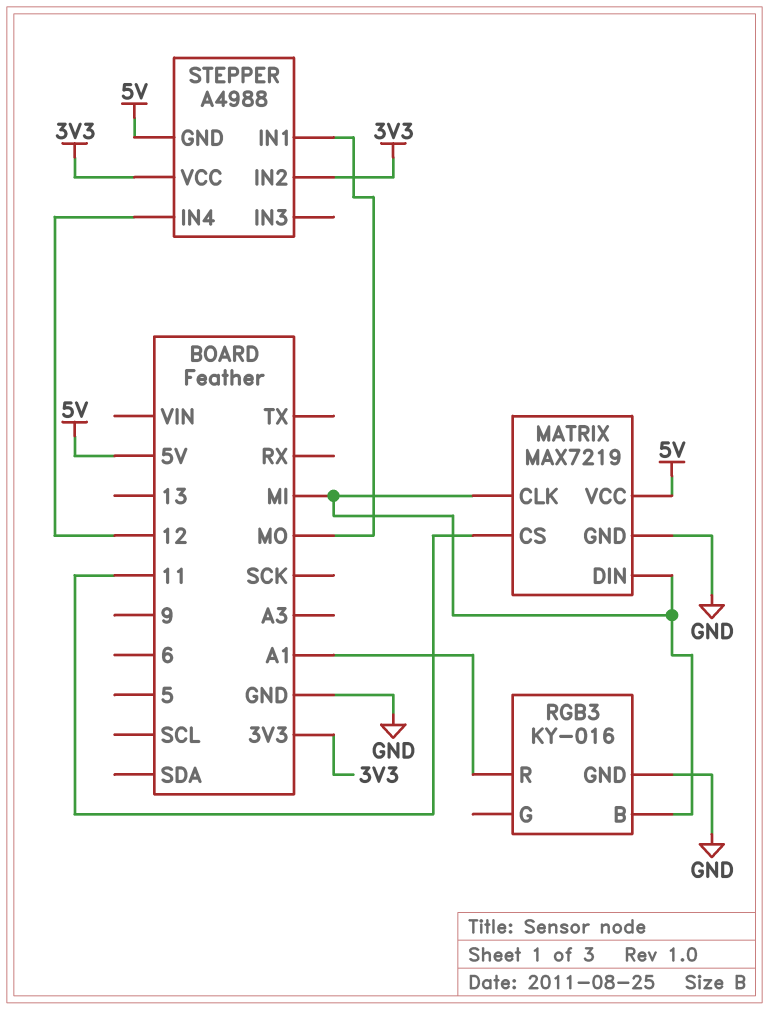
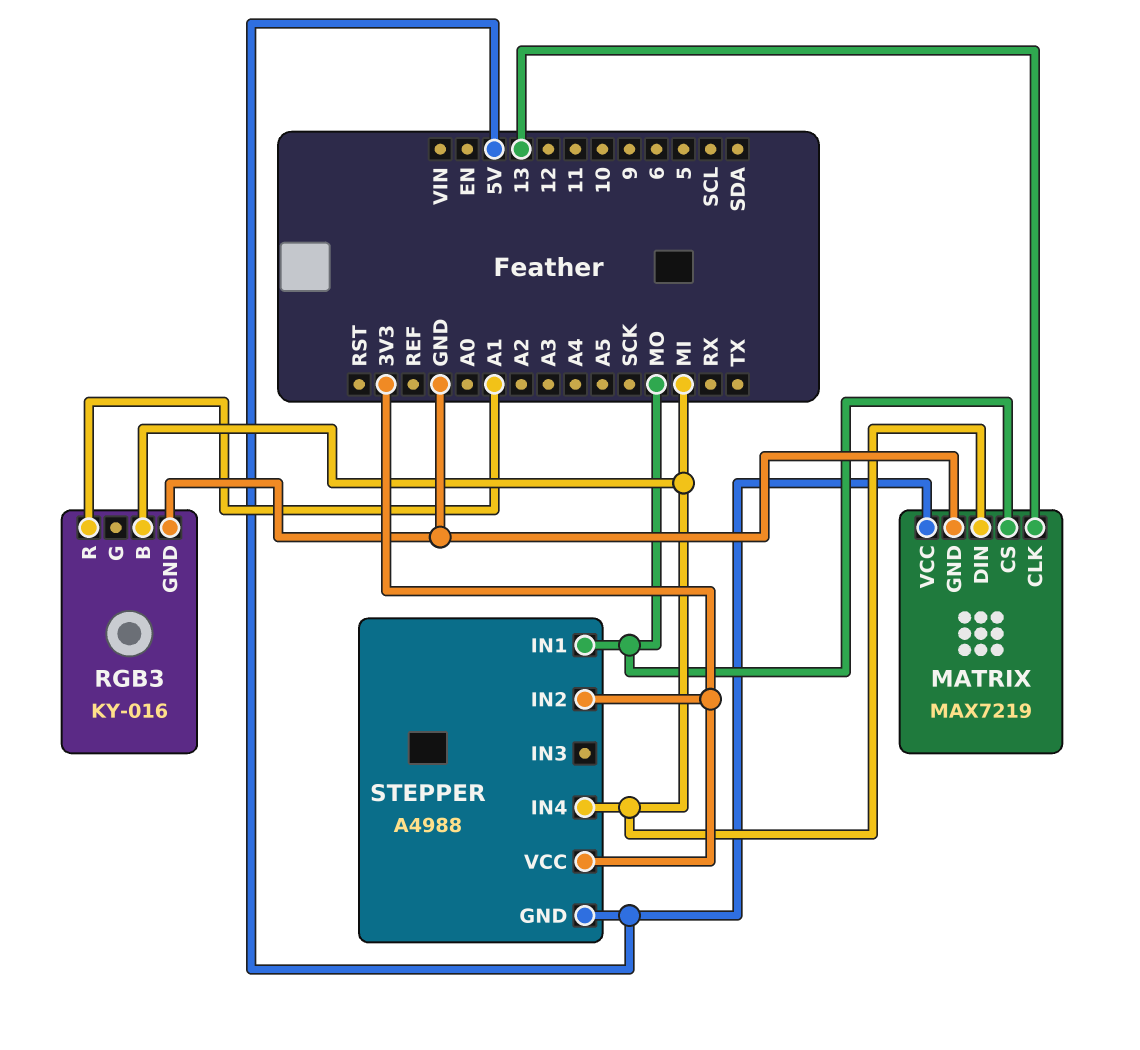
MATRIX pin CLK: MI -> 13
MATRIX pin CS: 11 -> MO
STEPPER pin IN4: 12 -> MI

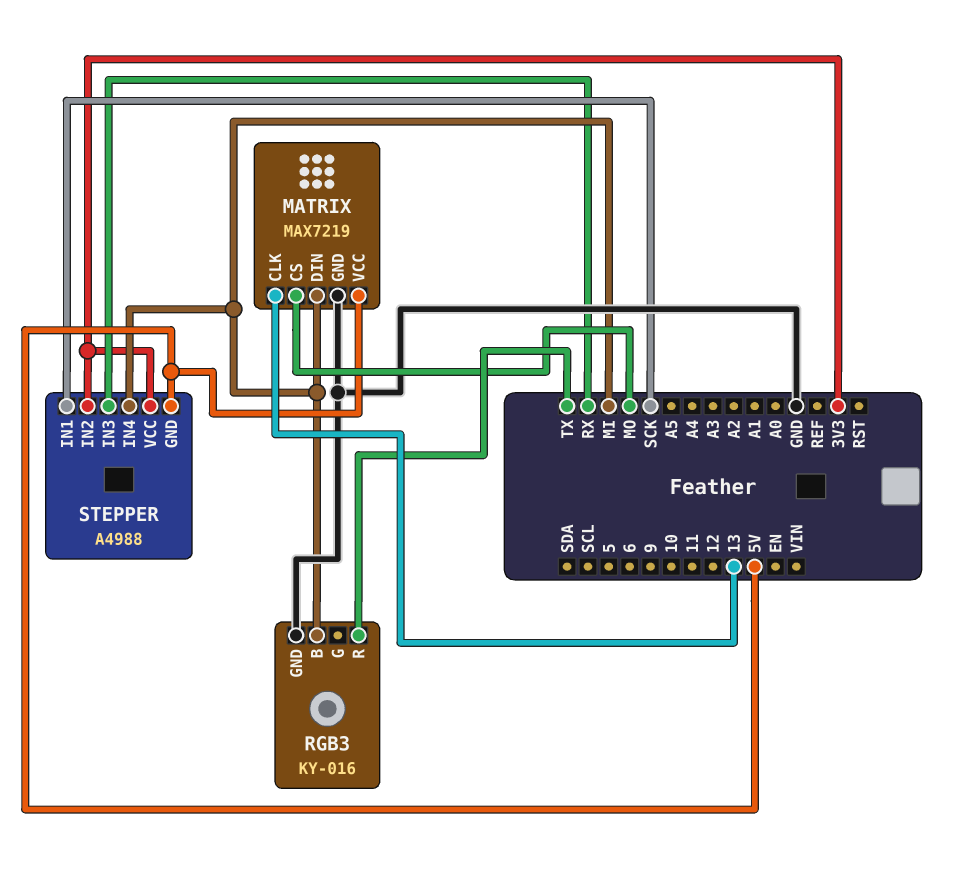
RGB3 pin R: A1 -> TX
STEPPER pin IN1: MO -> SCK
STEPPER pin IN3: none -> RX

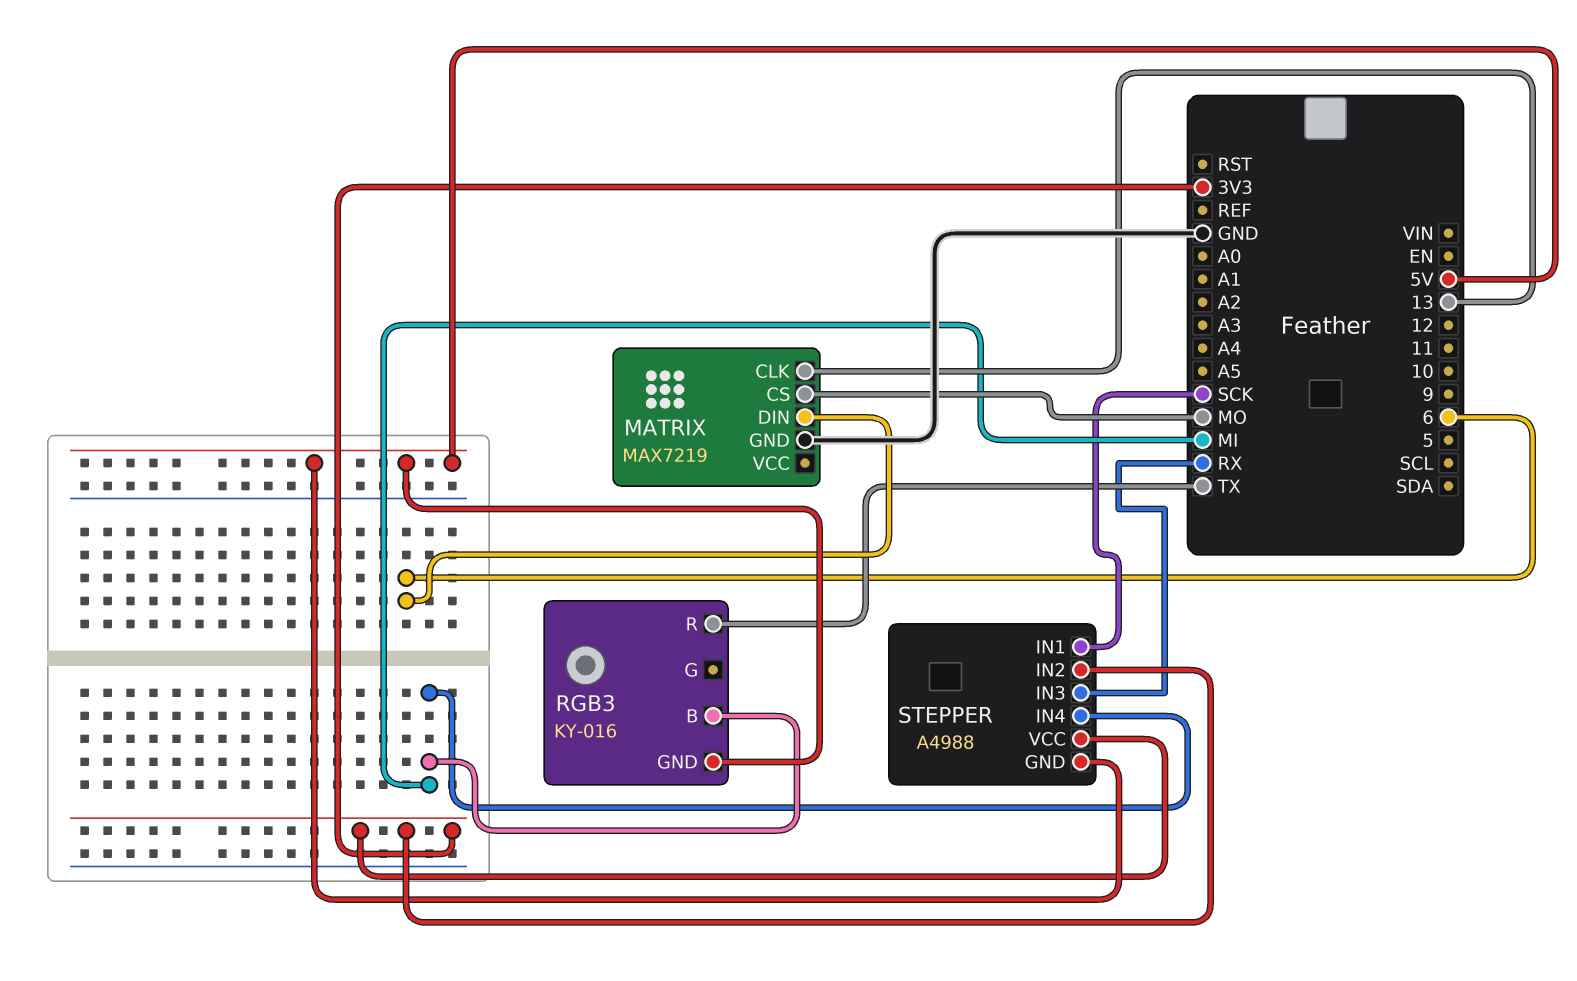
MATRIX pin DIN: MI -> 6
MATRIX pin VCC: 5V -> none
RGB3 pin GND: GND -> 5V

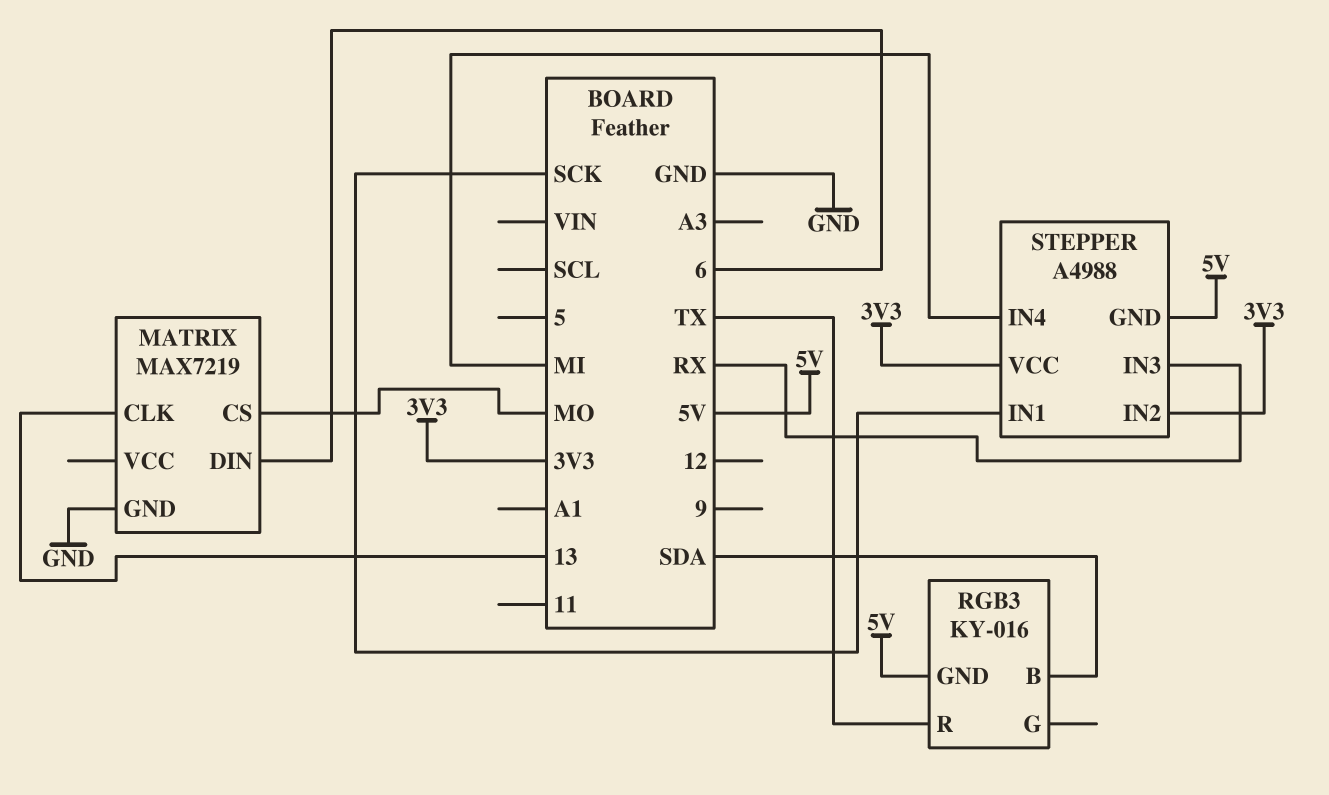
RGB3 pin B: MI -> SDA

